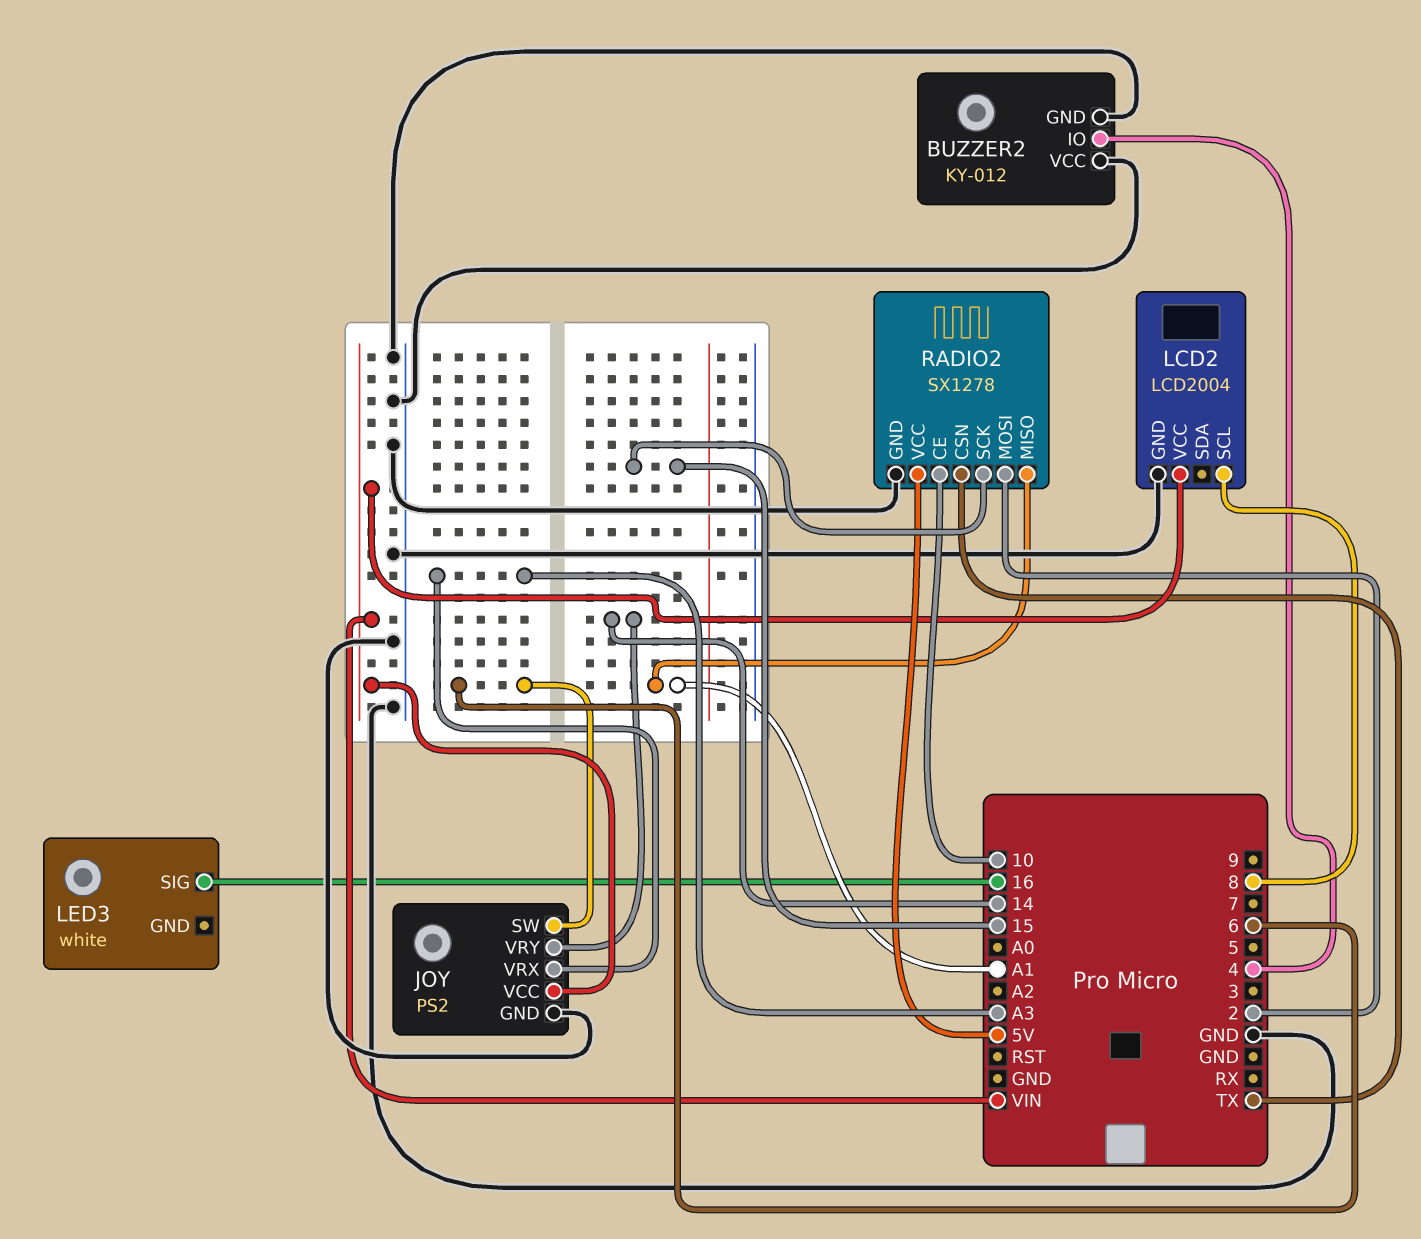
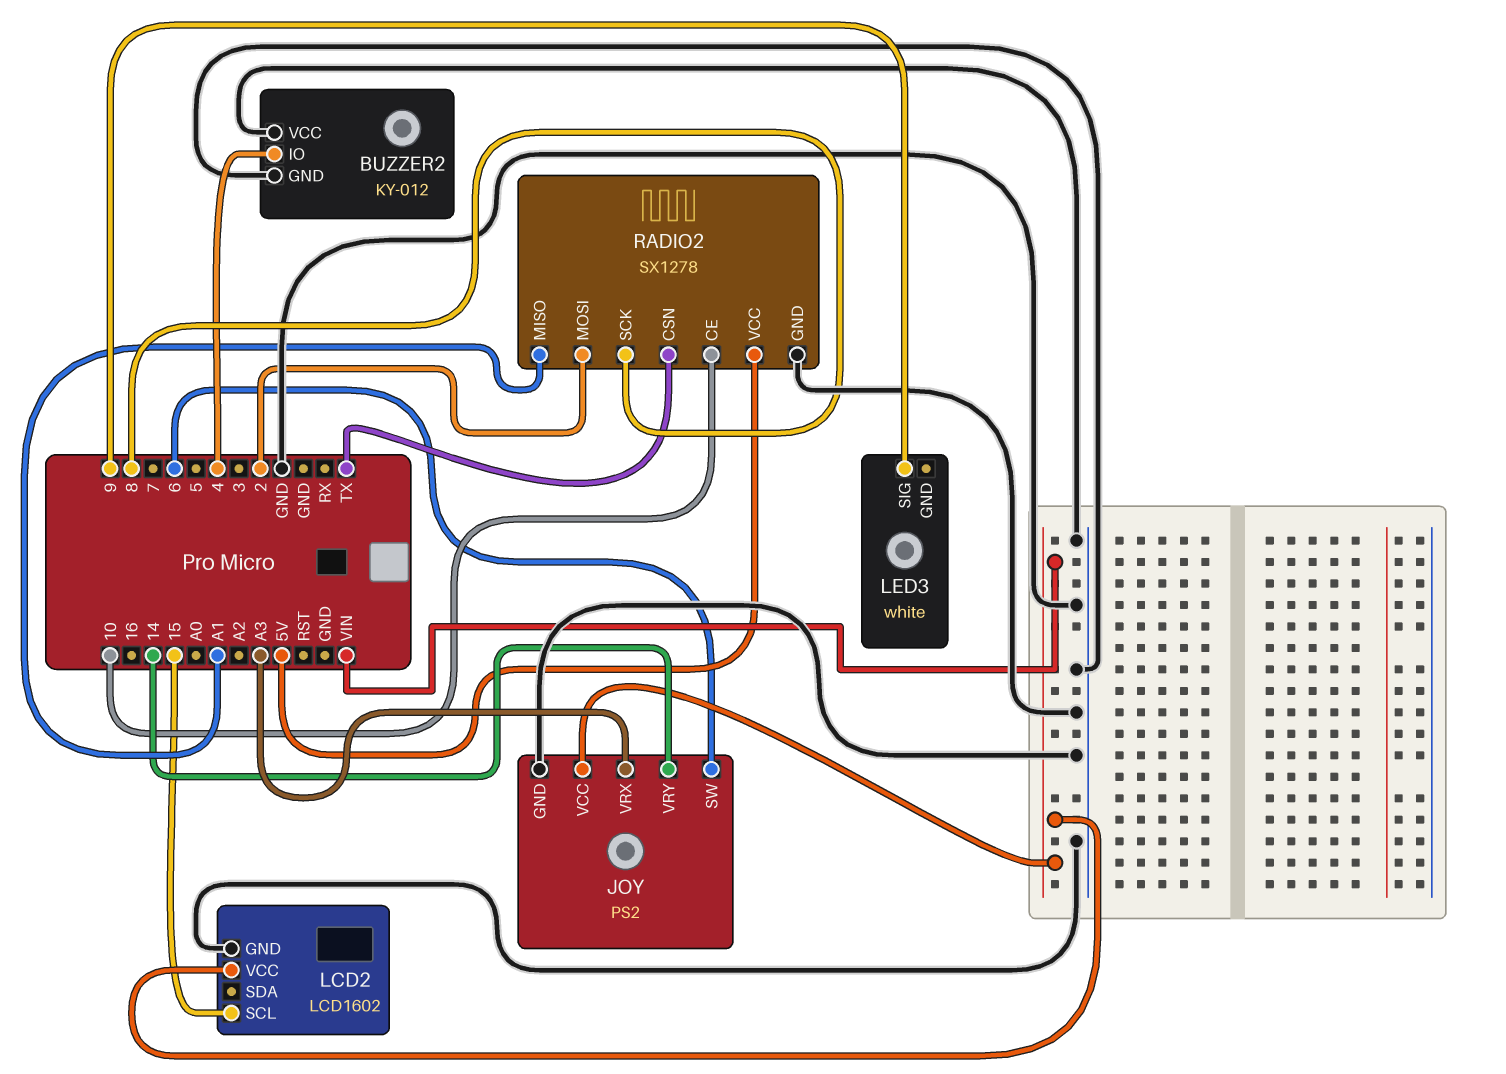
LCD2: LCD2004 -> LCD1602
LCD2 pin SCL: 8 -> 15
LED3 pin SIG: 16 -> 9
RADIO2 pin SCK: 15 -> 8

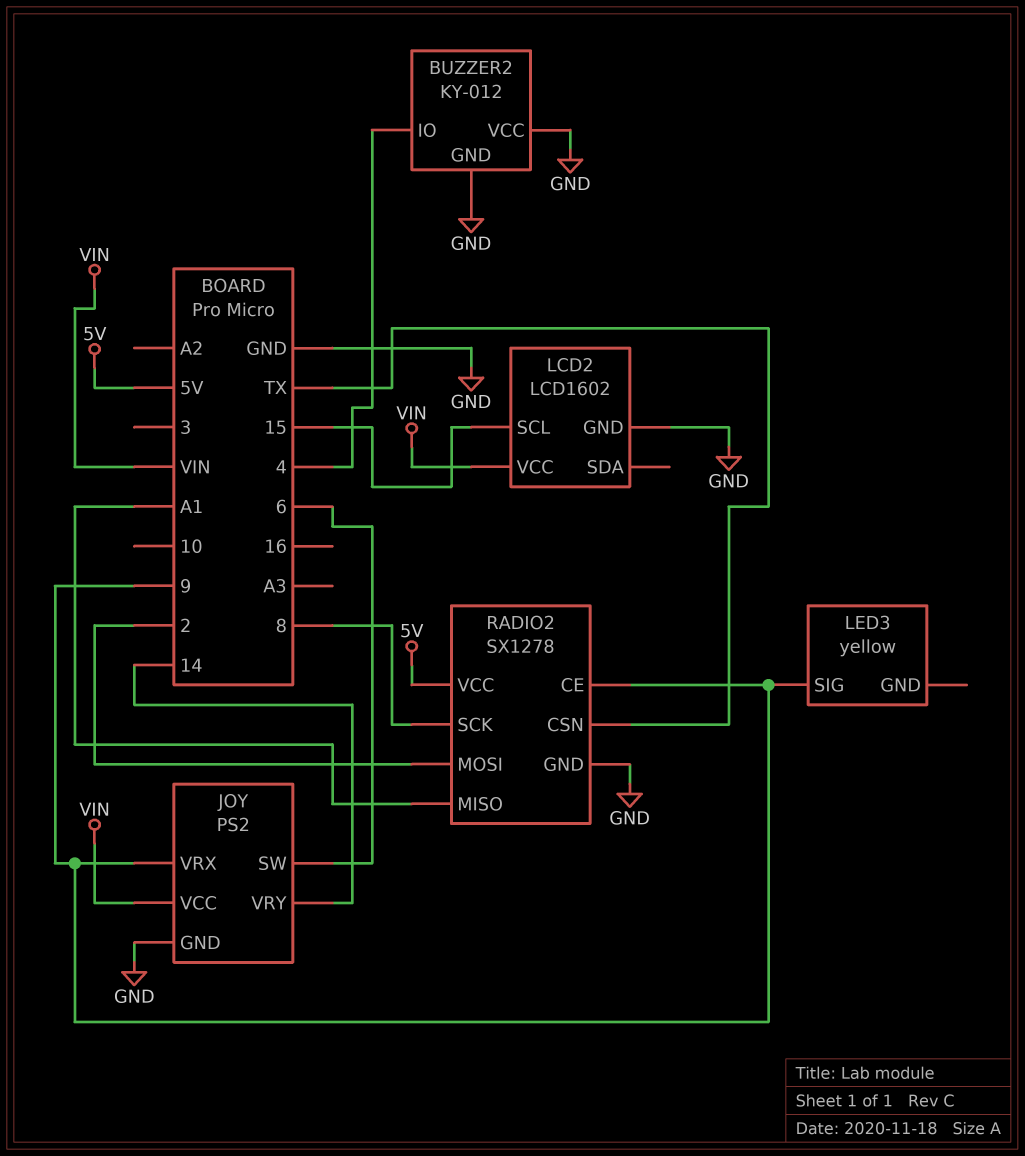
JOY pin VRX: A3 -> 9
LED3: white -> yellow
RADIO2 pin CE: 10 -> 9

